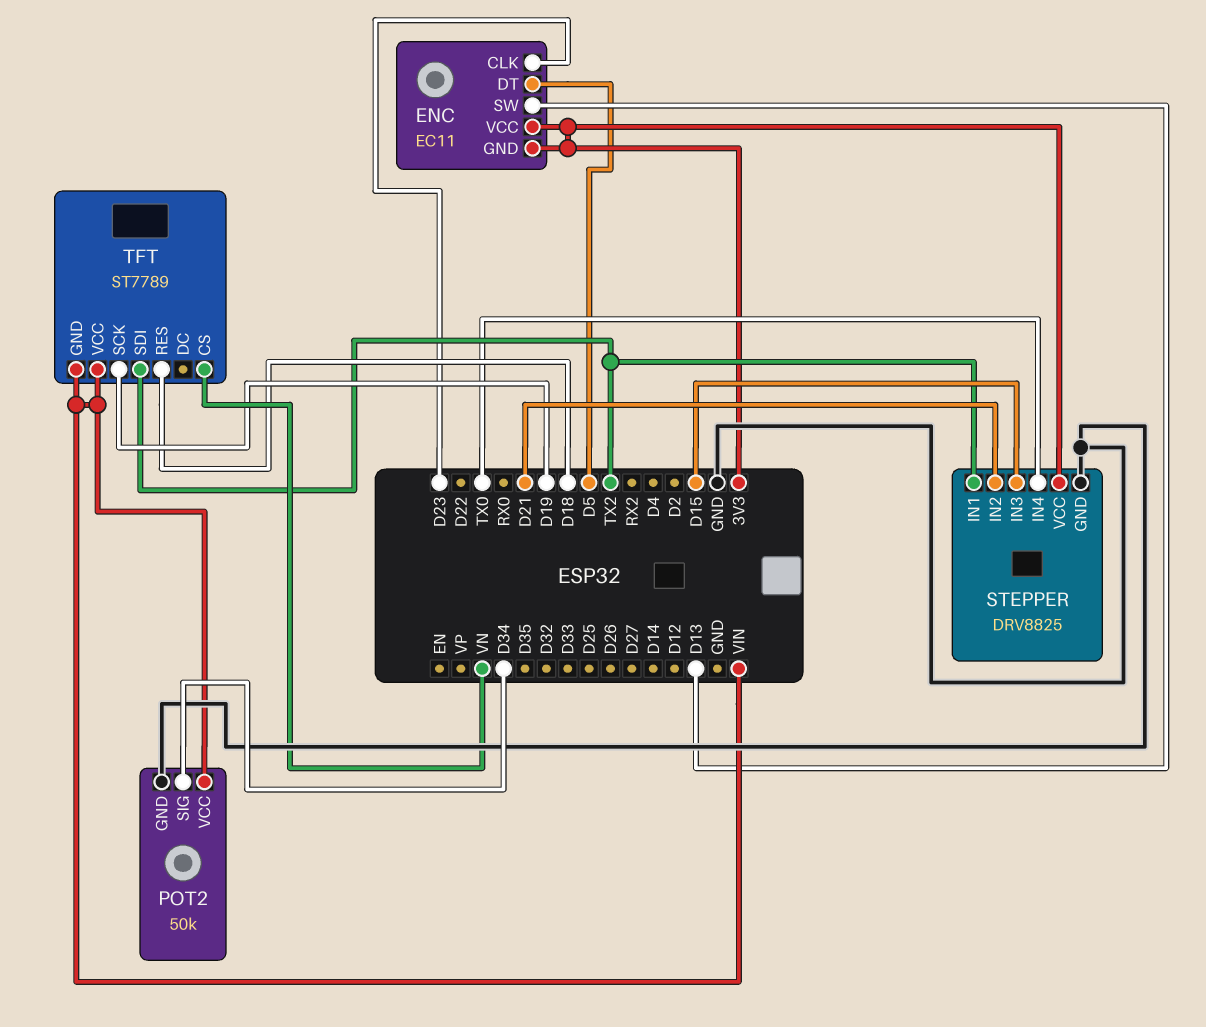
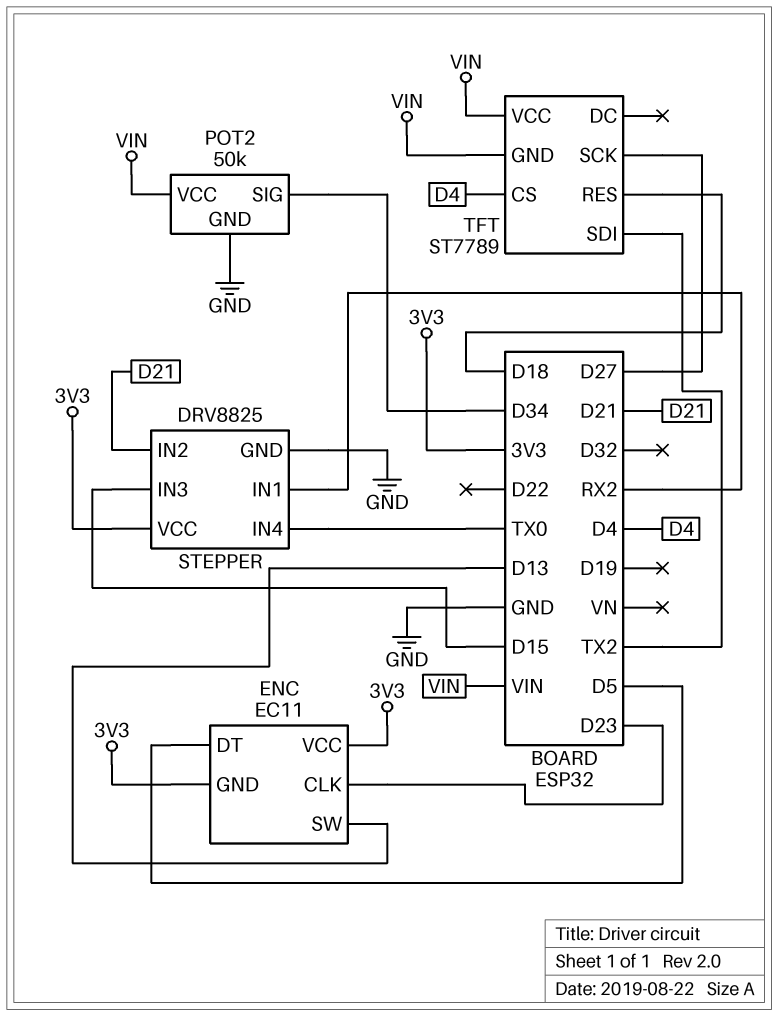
STEPPER pin IN1: TX2 -> RX2
TFT pin CS: VN -> D4
TFT pin SCK: D19 -> D27

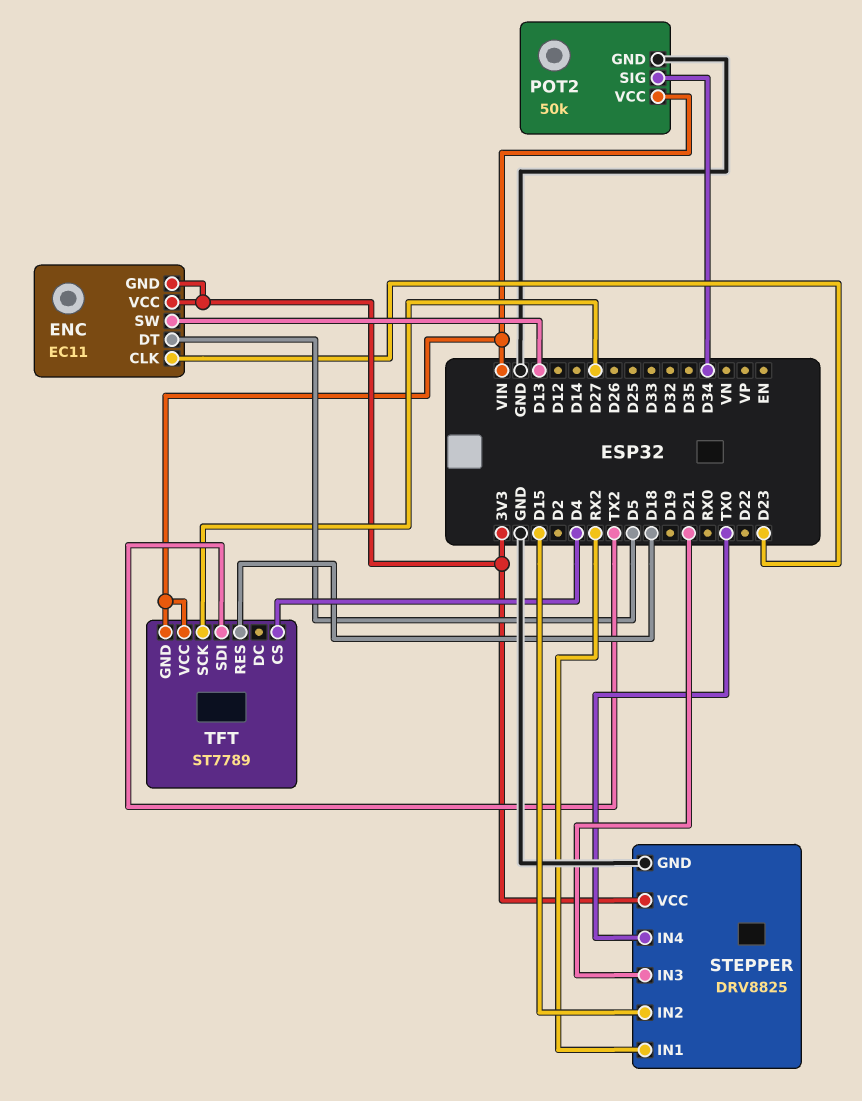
STEPPER pin IN2: D21 -> D15
STEPPER pin IN3: D15 -> D21

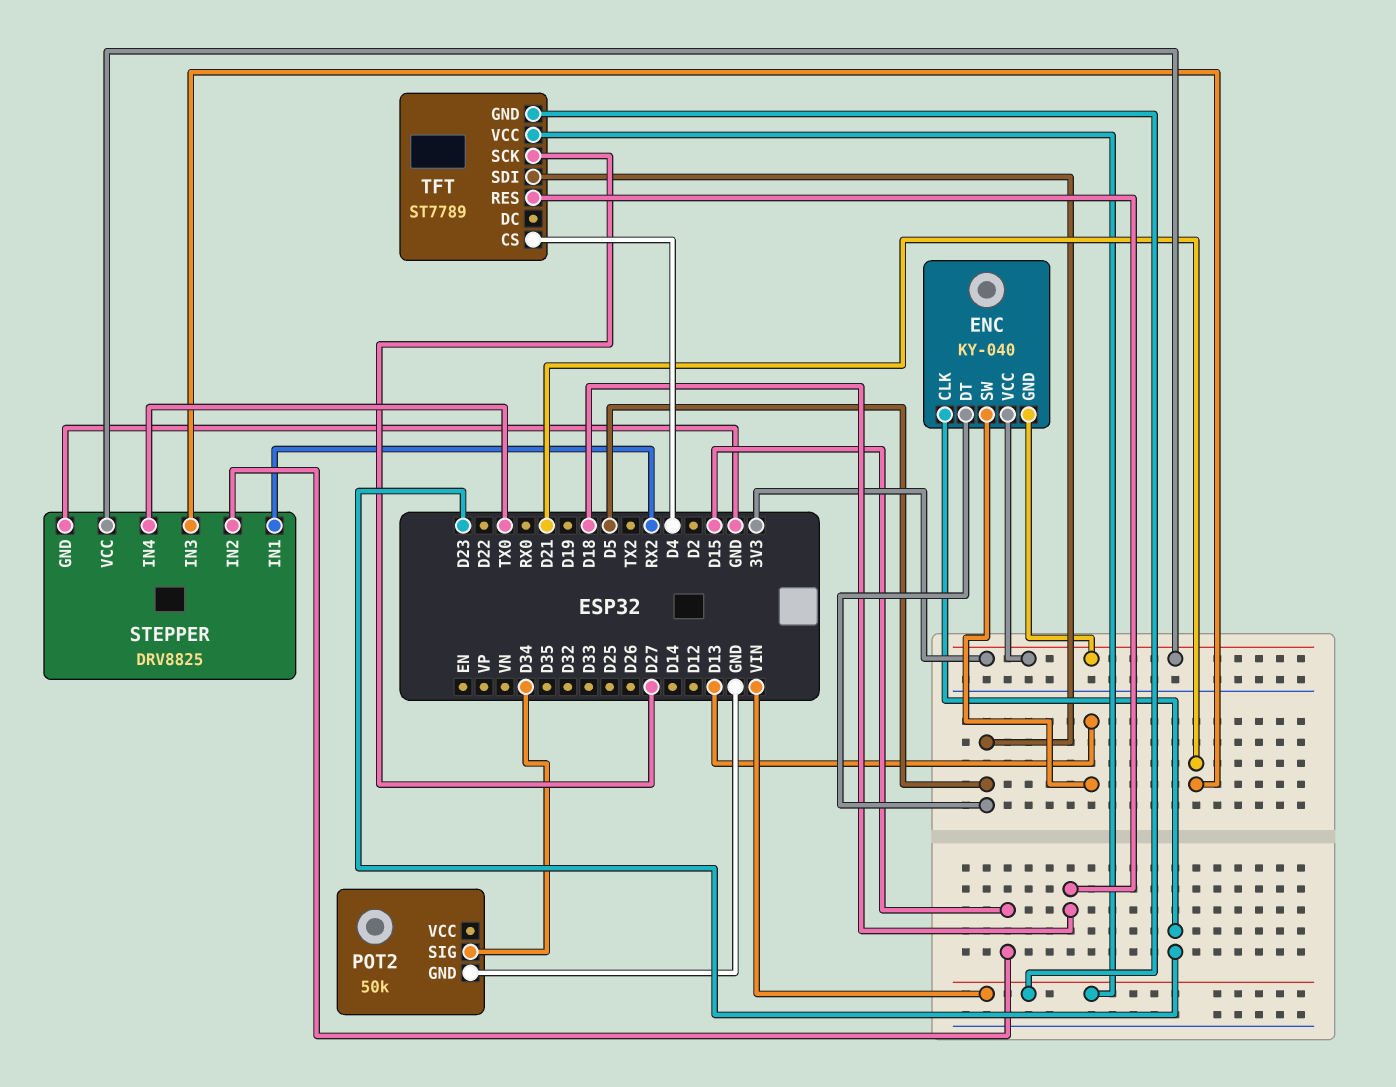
ENC: EC11 -> KY-040
POT2 pin VCC: VIN -> none
TFT pin SDI: TX2 -> D5

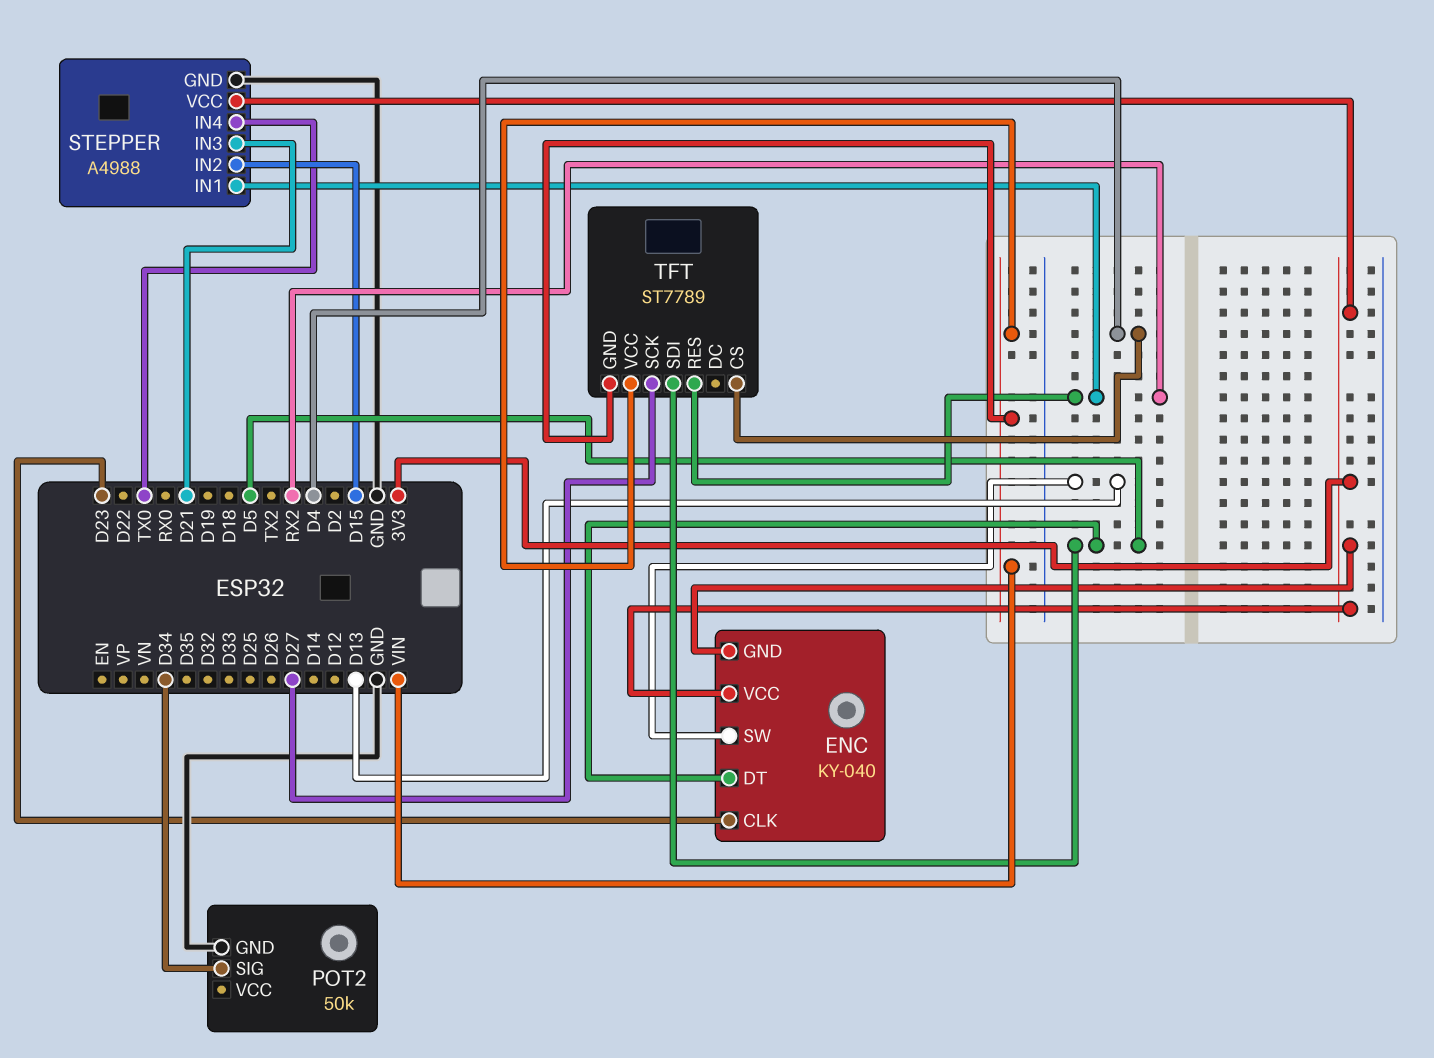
STEPPER: DRV8825 -> A4988
TFT pin RES: D18 -> RX2

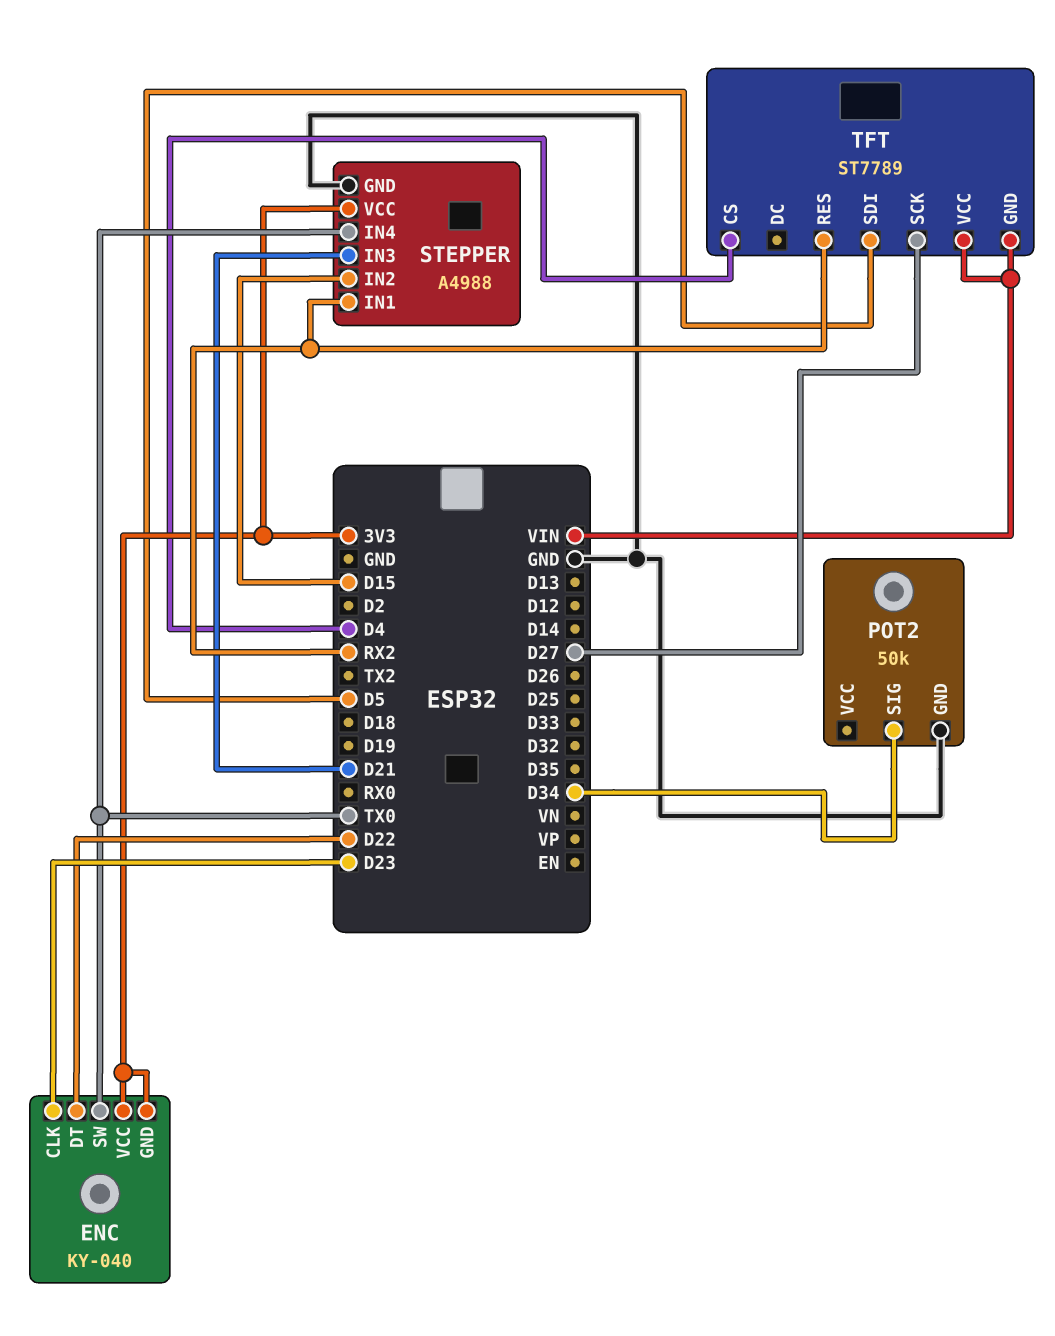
ENC pin DT: D5 -> D22
ENC pin SW: D13 -> TX0

